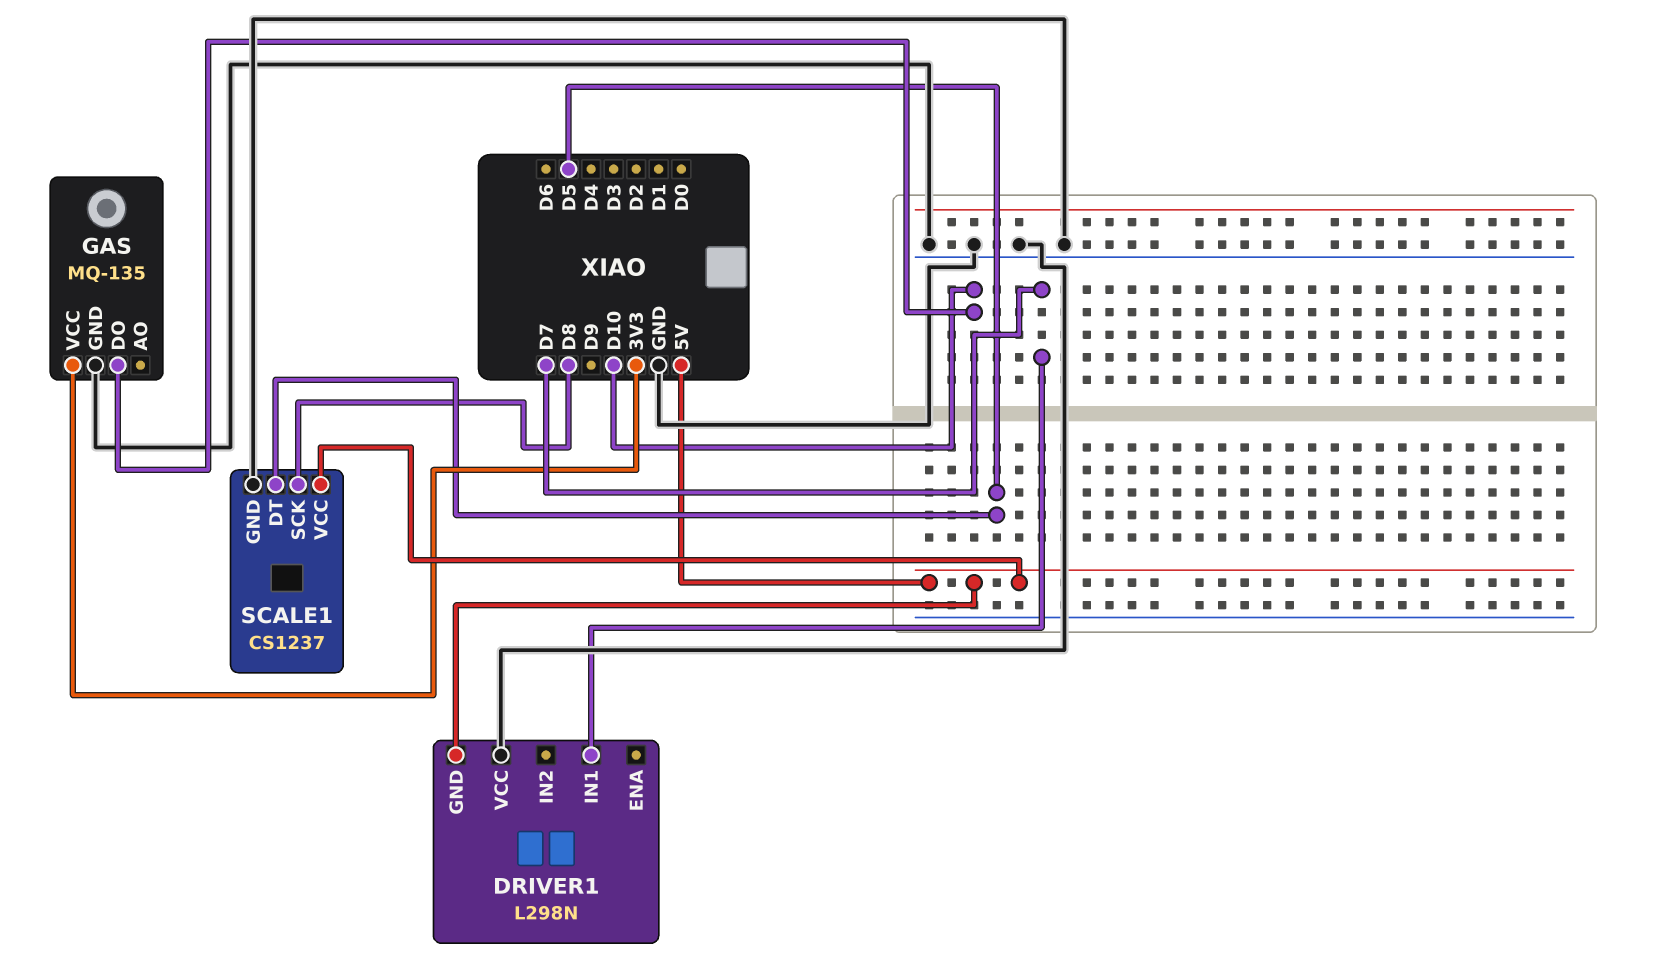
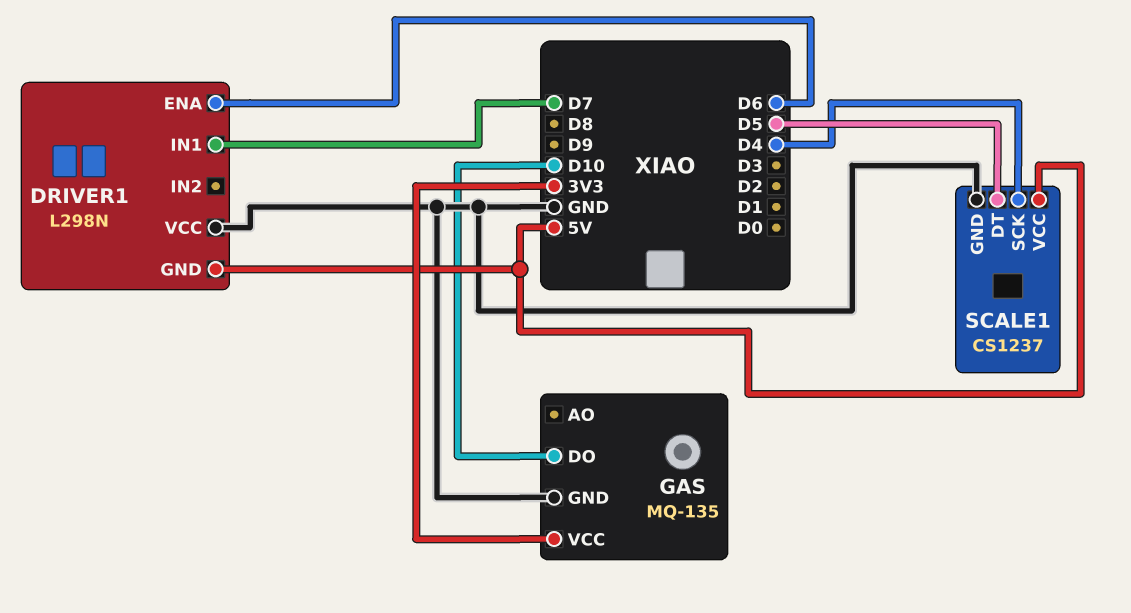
DRIVER1 pin ENA: none -> D6
SCALE1 pin SCK: D8 -> D4

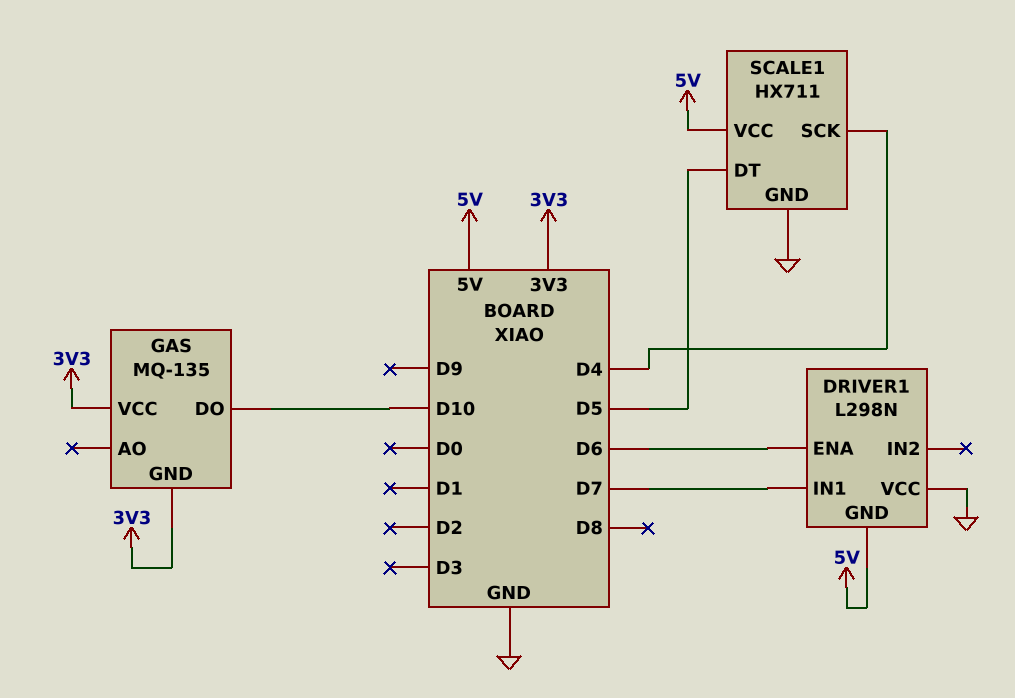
GAS pin GND: GND -> 3V3
SCALE1: CS1237 -> HX711

